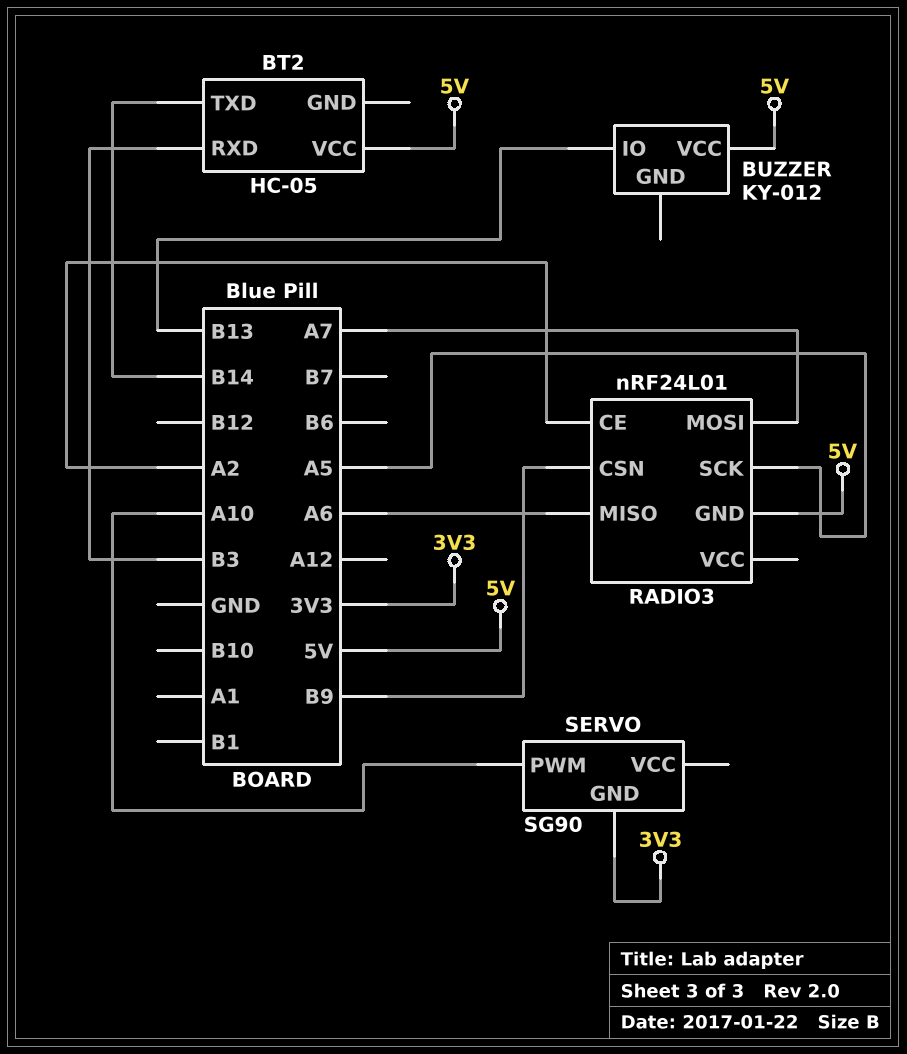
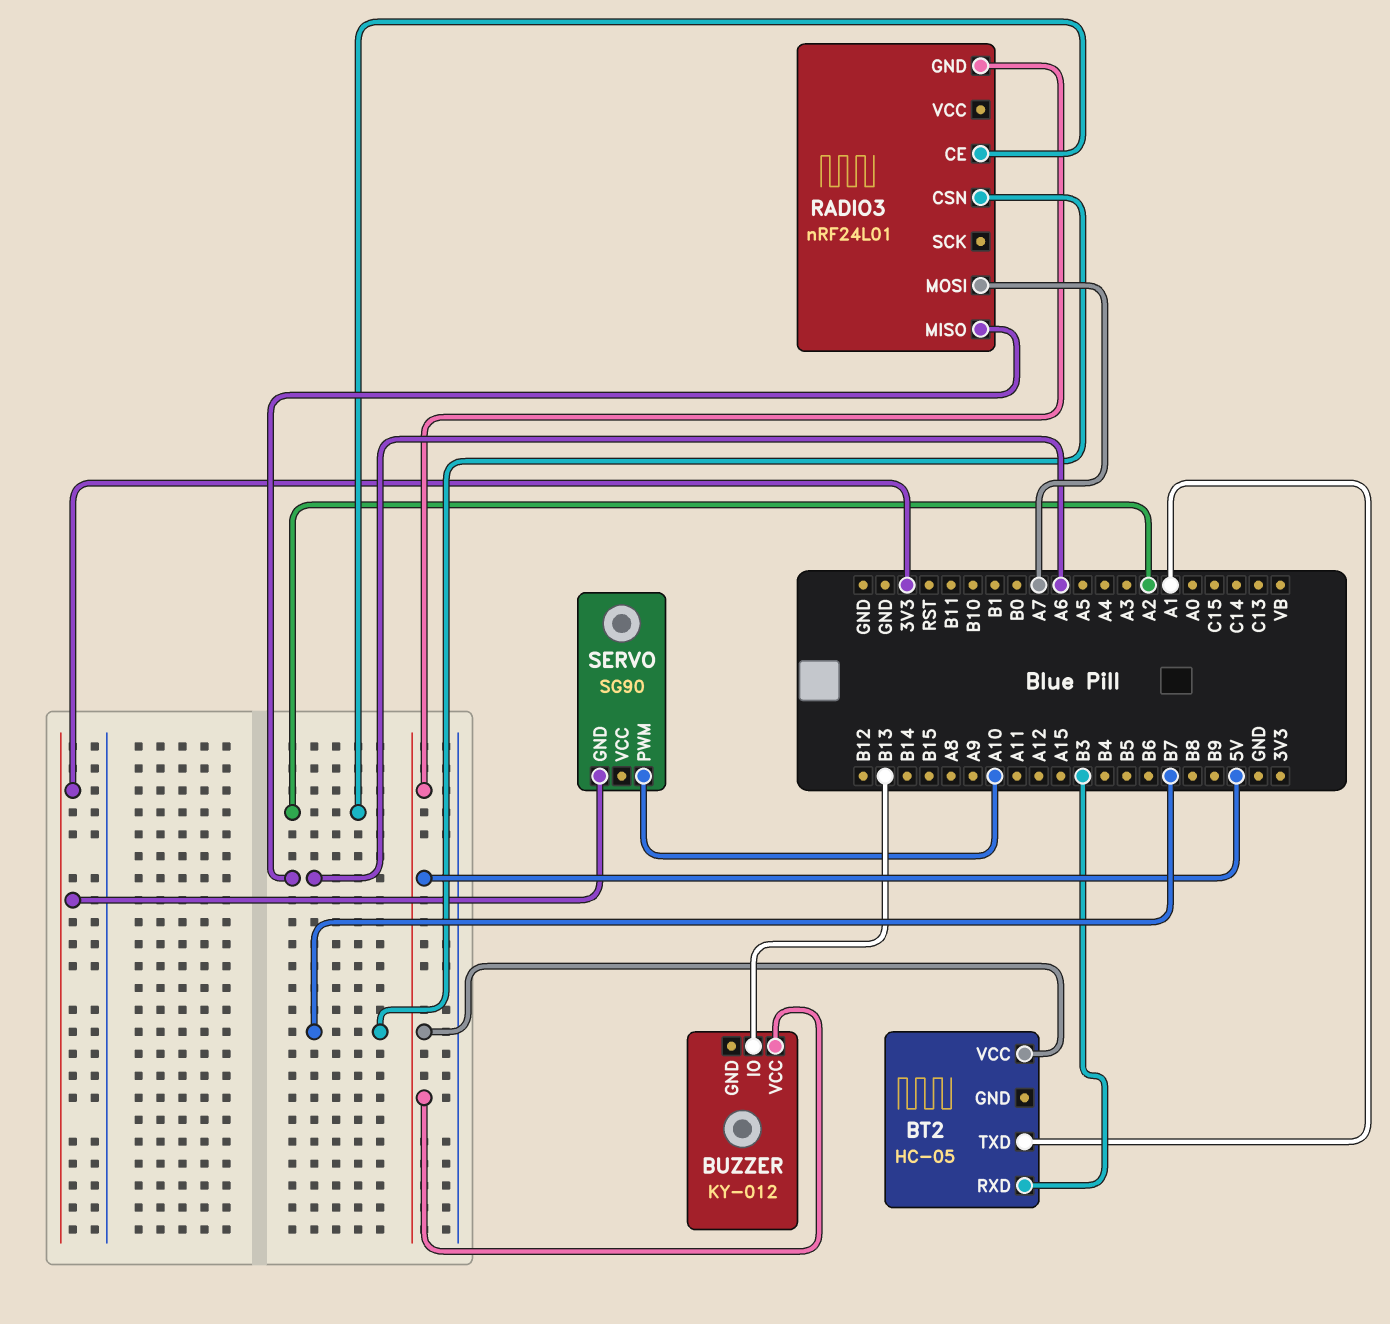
BT2 pin TXD: B14 -> A1
RADIO3 pin CSN: B9 -> B7
RADIO3 pin SCK: A5 -> none

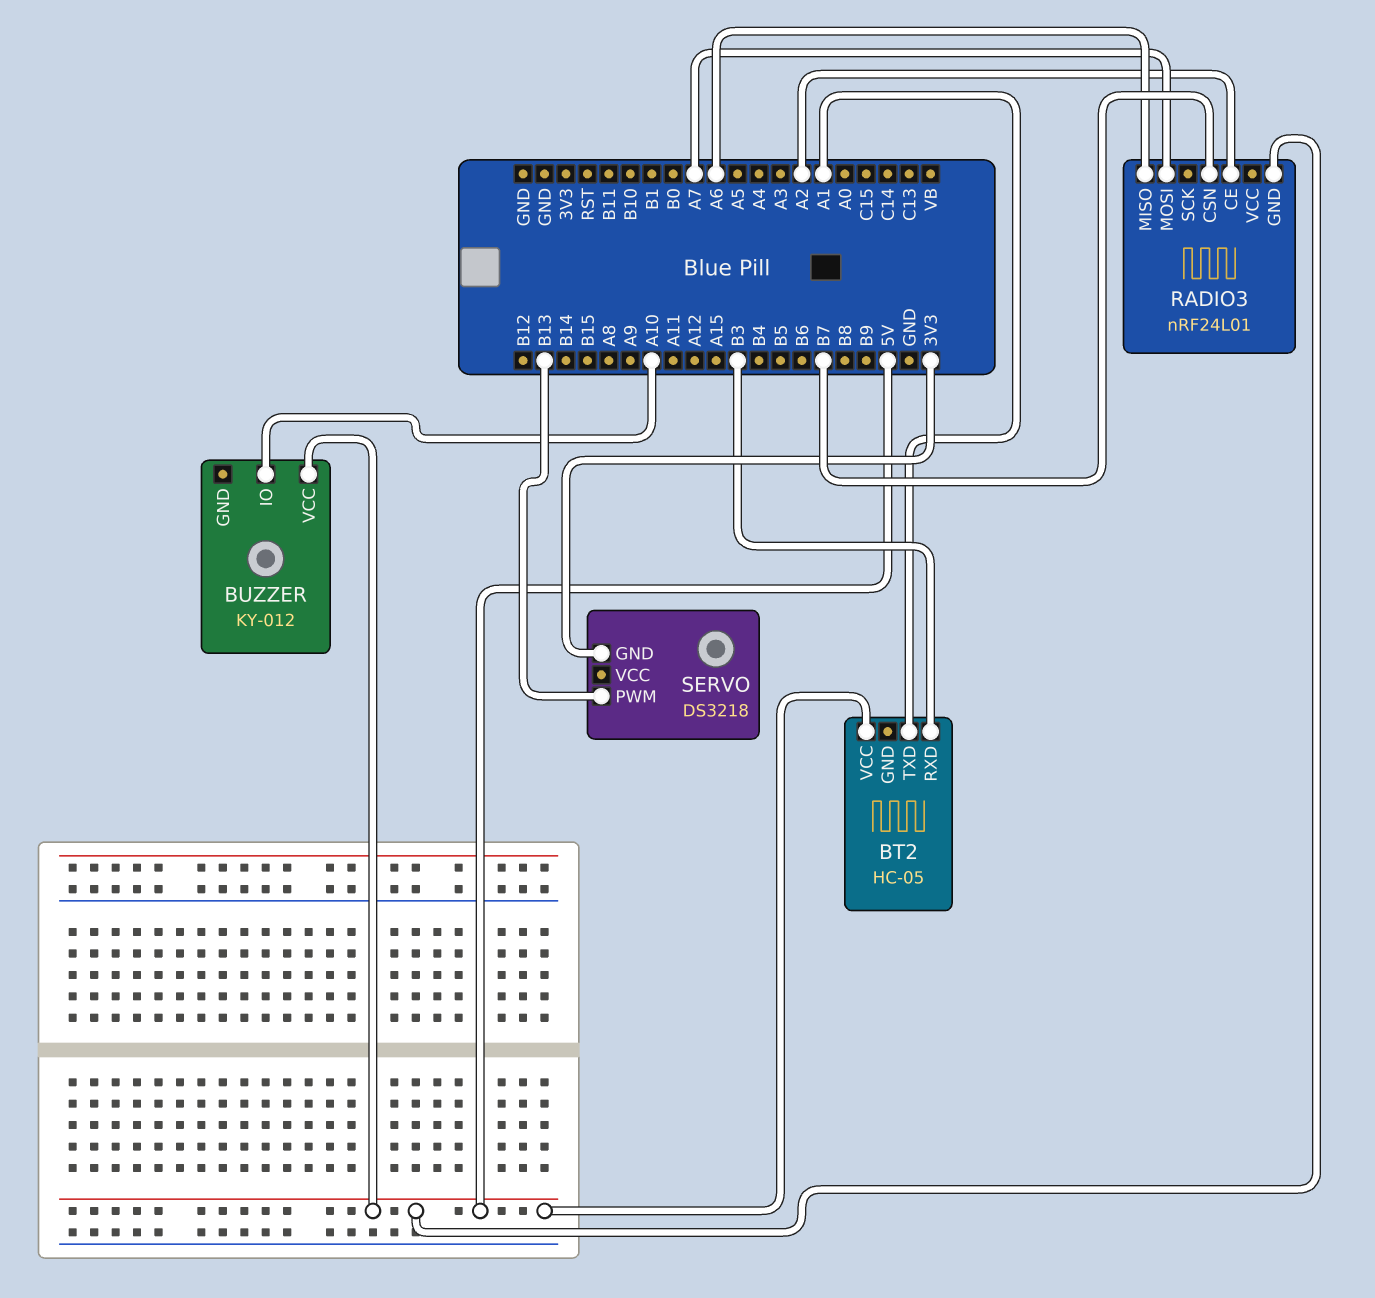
BUZZER pin IO: B13 -> A10
SERVO: SG90 -> DS3218
SERVO pin PWM: A10 -> B13

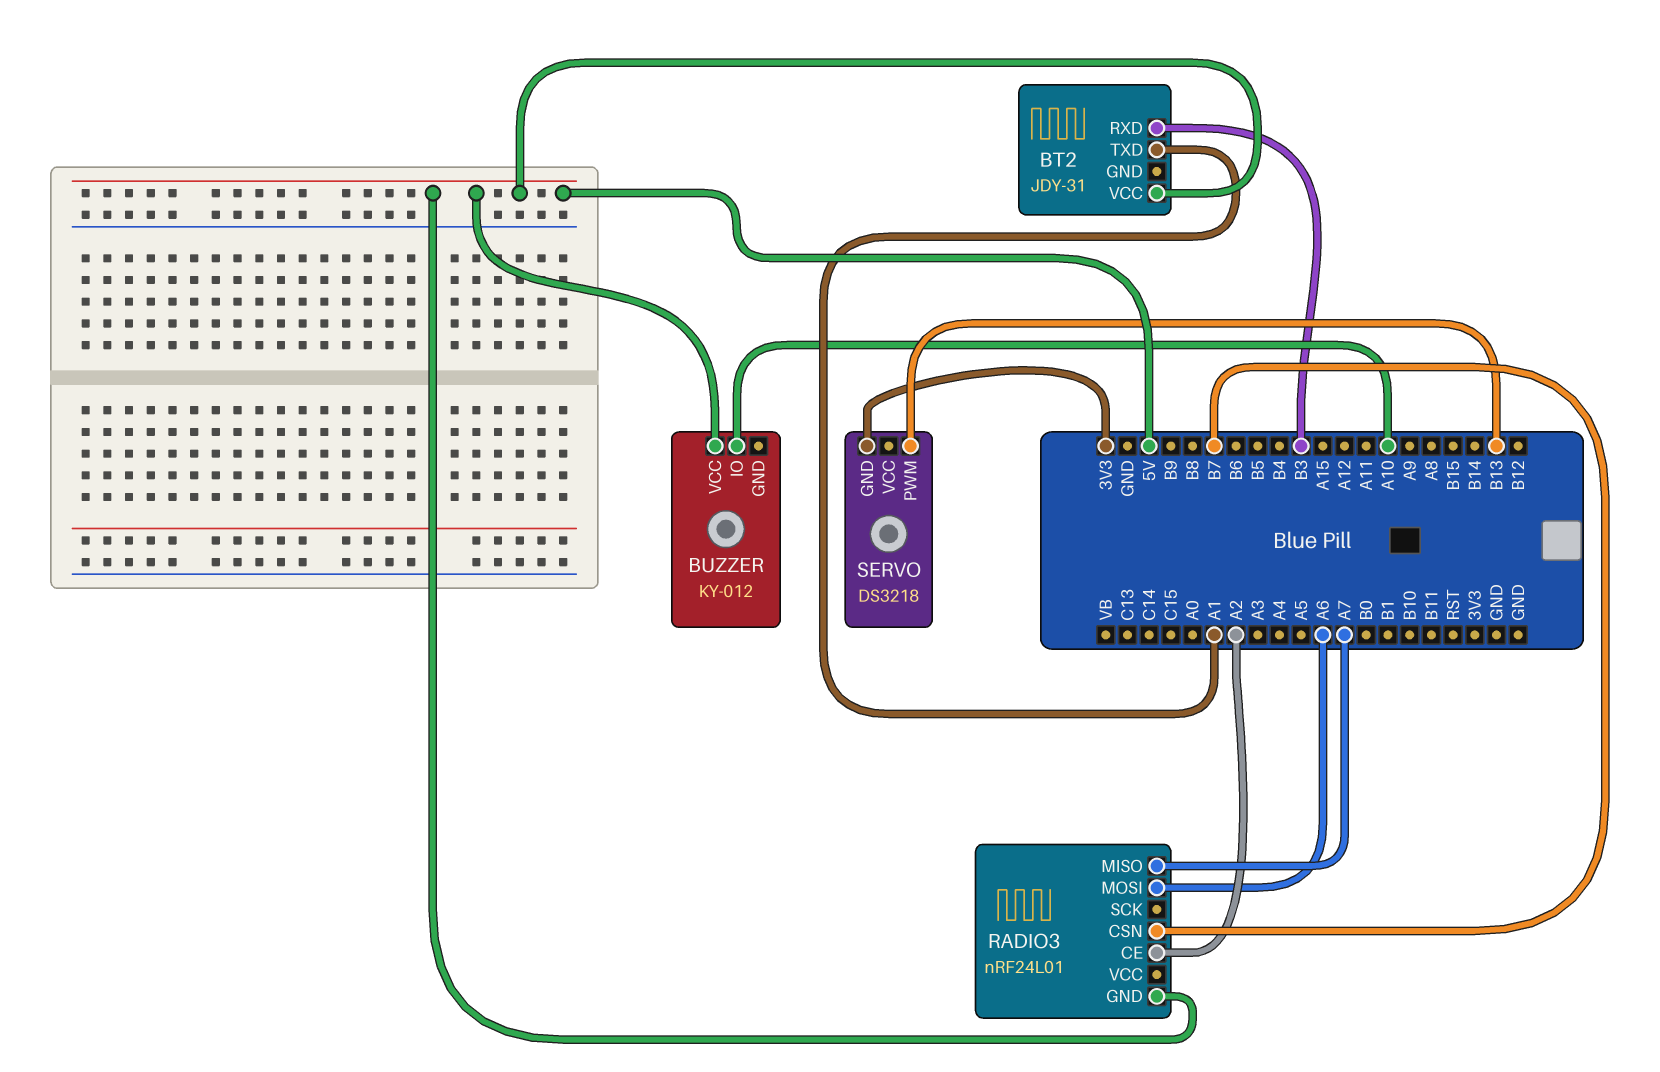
BT2: HC-05 -> JDY-31
RADIO3 pin MISO: A6 -> A7
RADIO3 pin MOSI: A7 -> A6

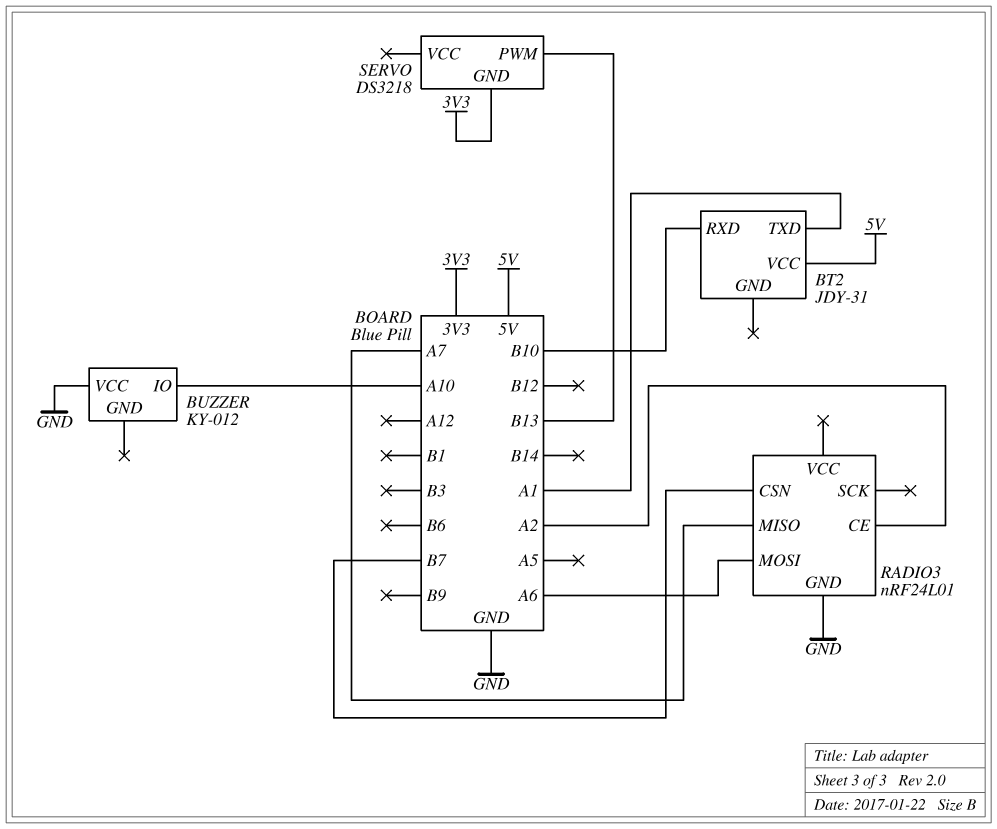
BT2 pin RXD: B3 -> B10
BUZZER pin VCC: 5V -> GND
RADIO3 pin GND: 5V -> GND

